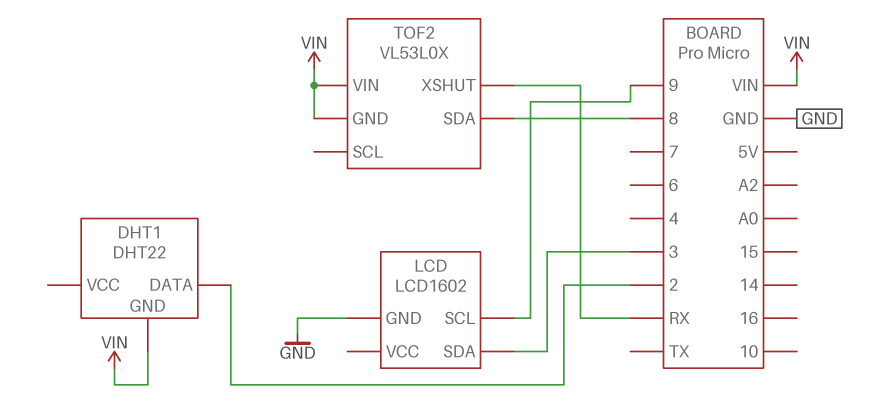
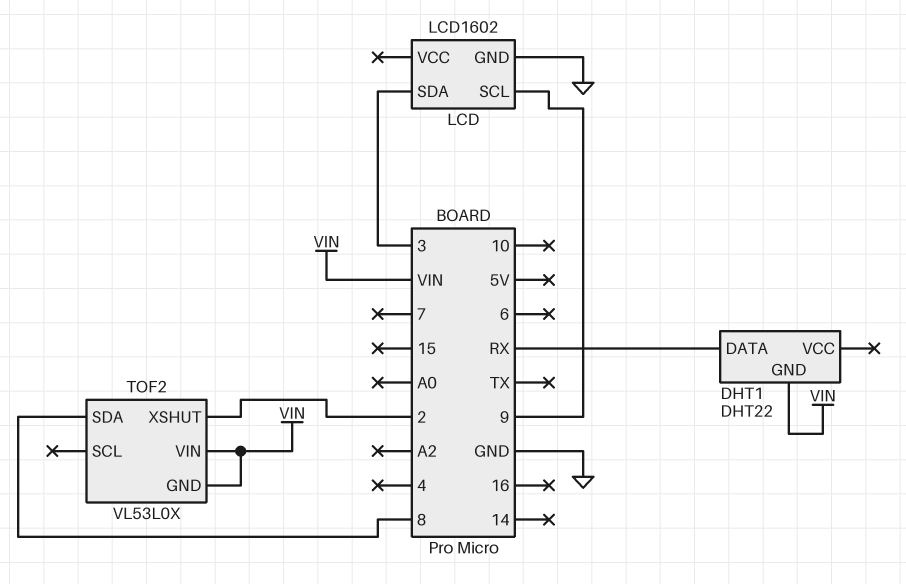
DHT1 pin DATA: 2 -> RX
TOF2 pin XSHUT: RX -> 2

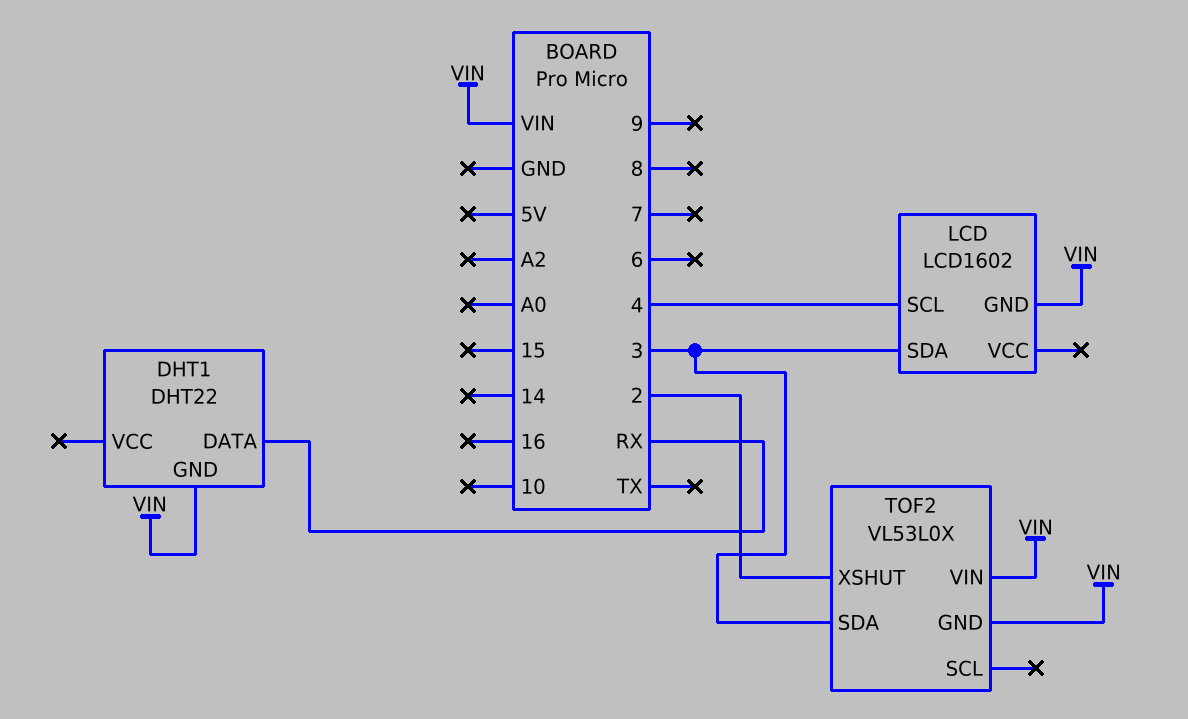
LCD pin GND: GND -> VIN
LCD pin SCL: 9 -> 4
TOF2 pin SDA: 8 -> 3

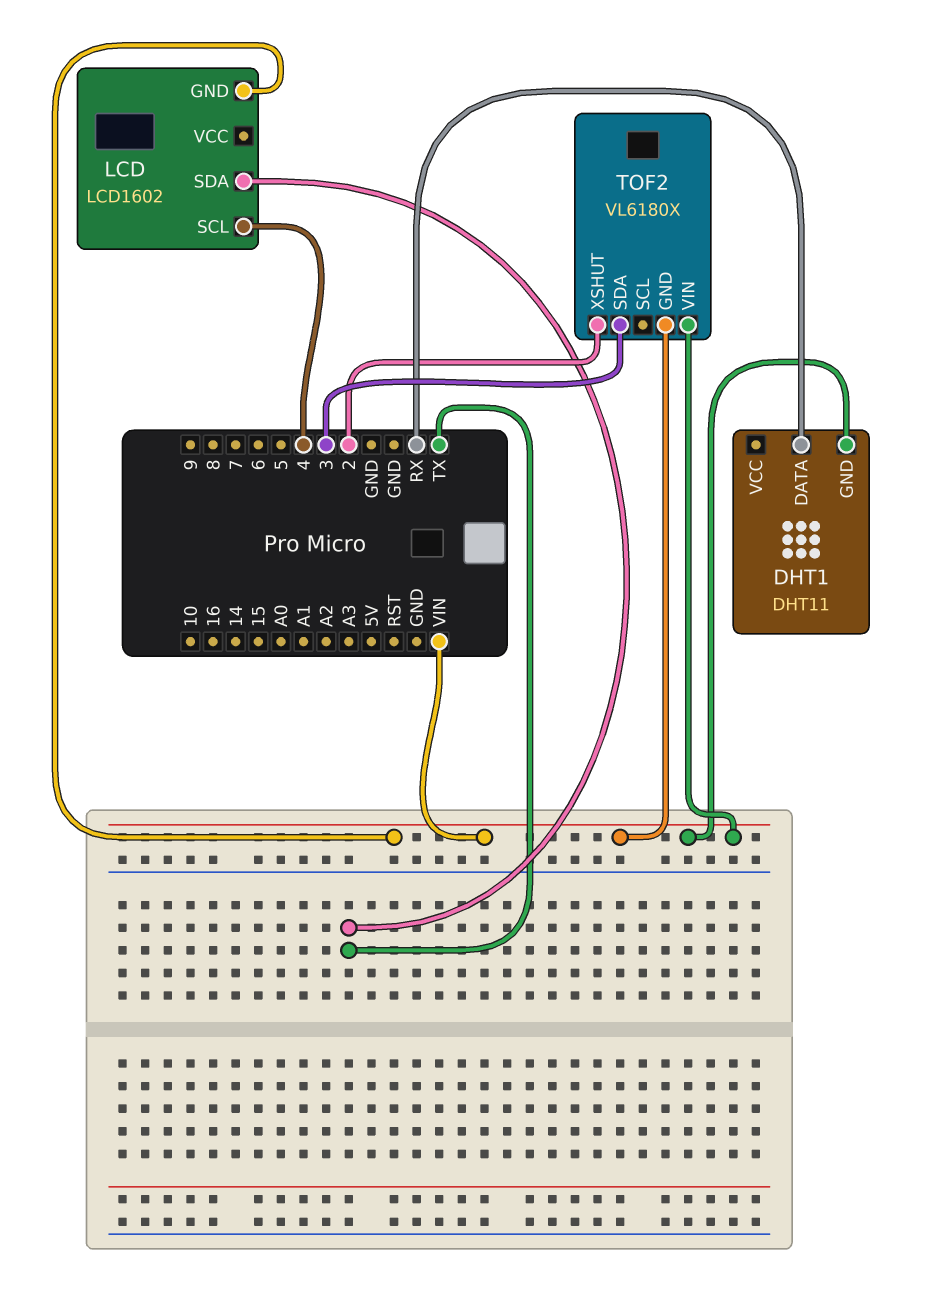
DHT1: DHT22 -> DHT11
LCD pin SDA: 3 -> TX
TOF2: VL53L0X -> VL6180X

